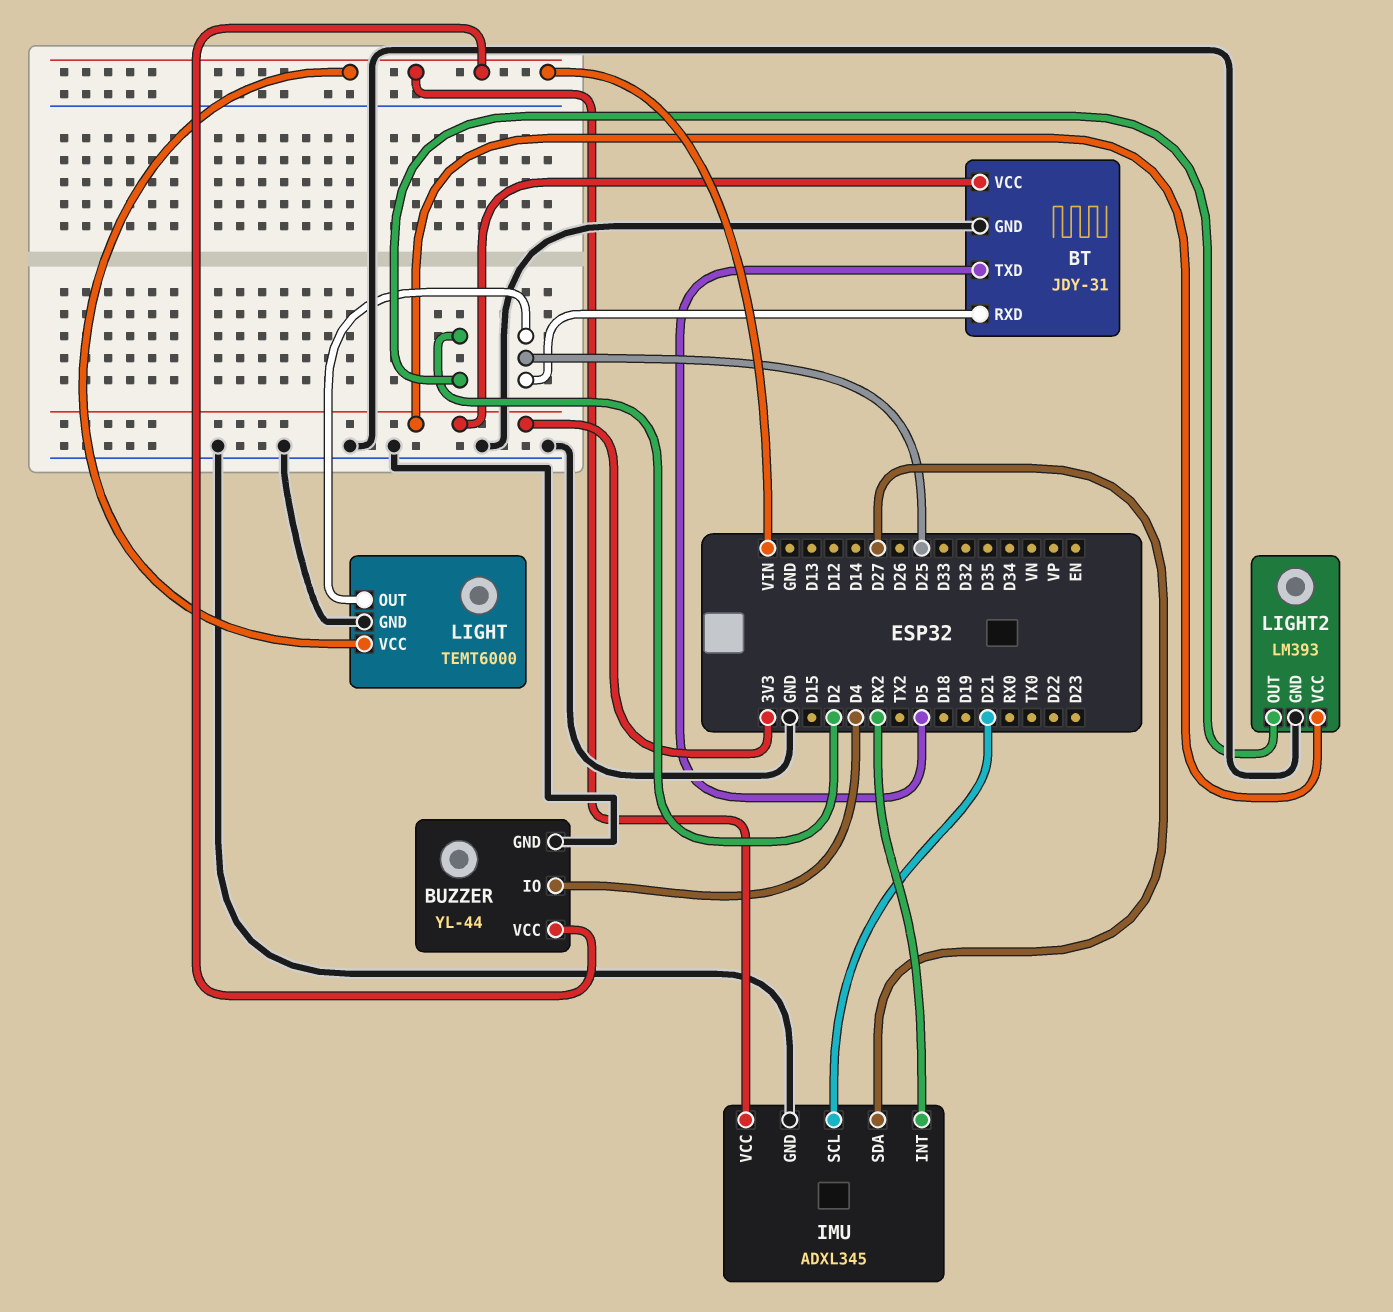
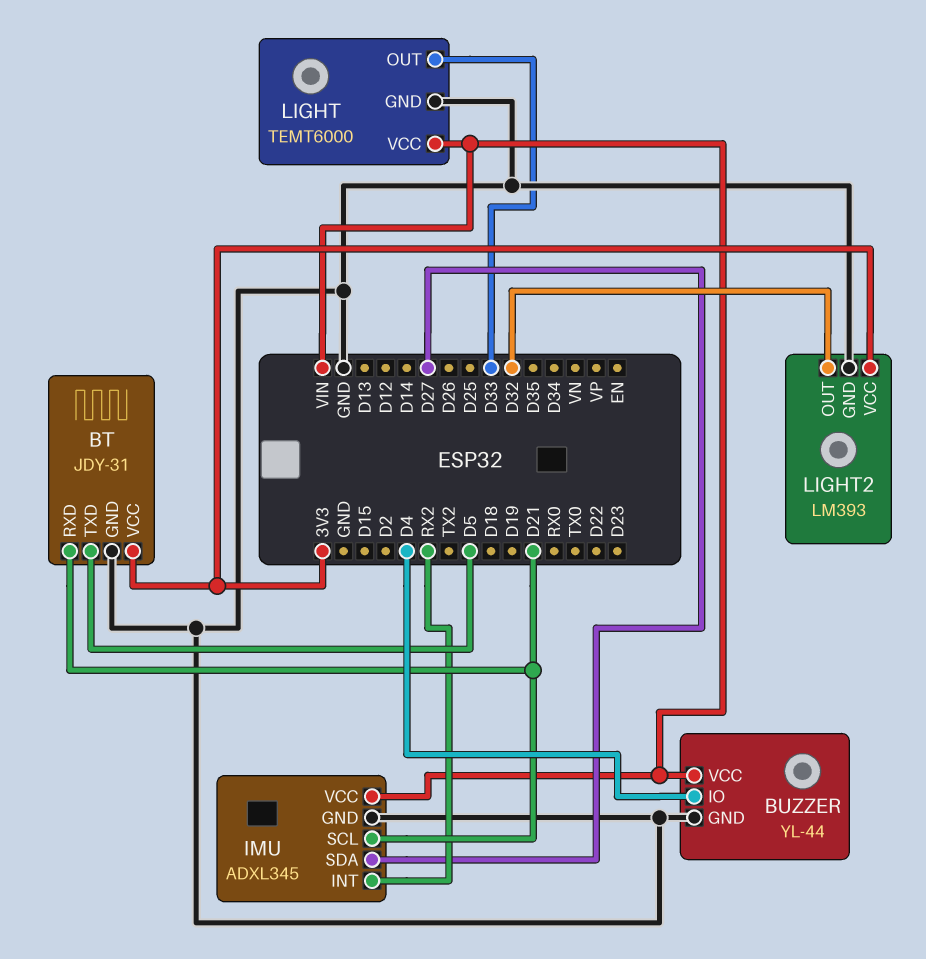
BT pin RXD: D25 -> D21
LIGHT pin OUT: D25 -> D33
LIGHT2 pin OUT: D2 -> D32

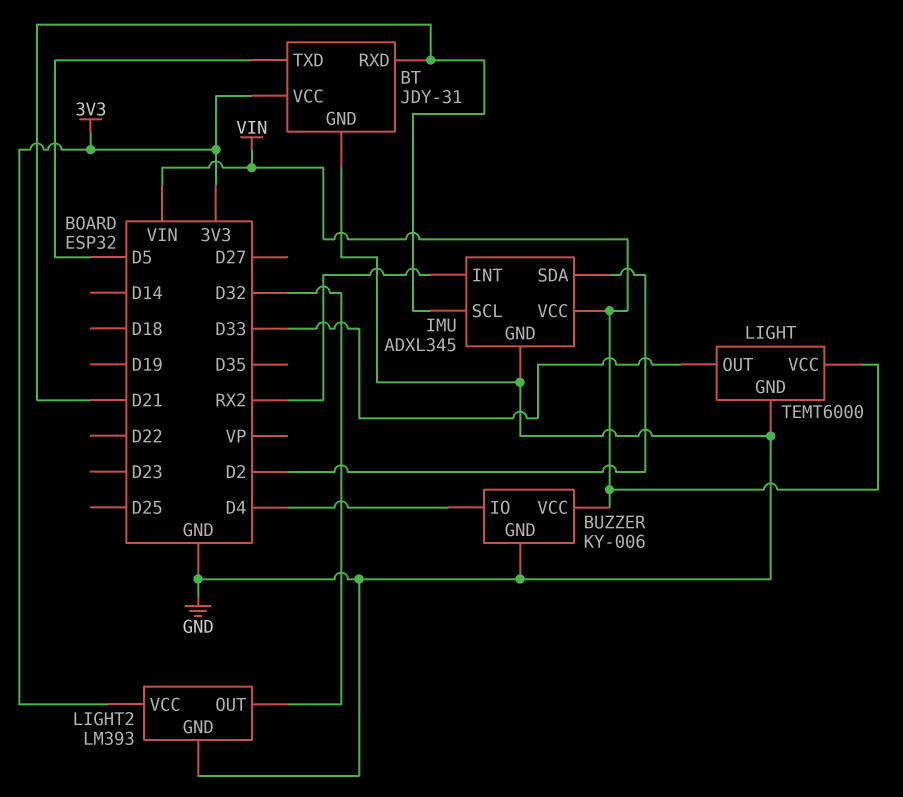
BUZZER: YL-44 -> KY-006
IMU pin SDA: D27 -> D2

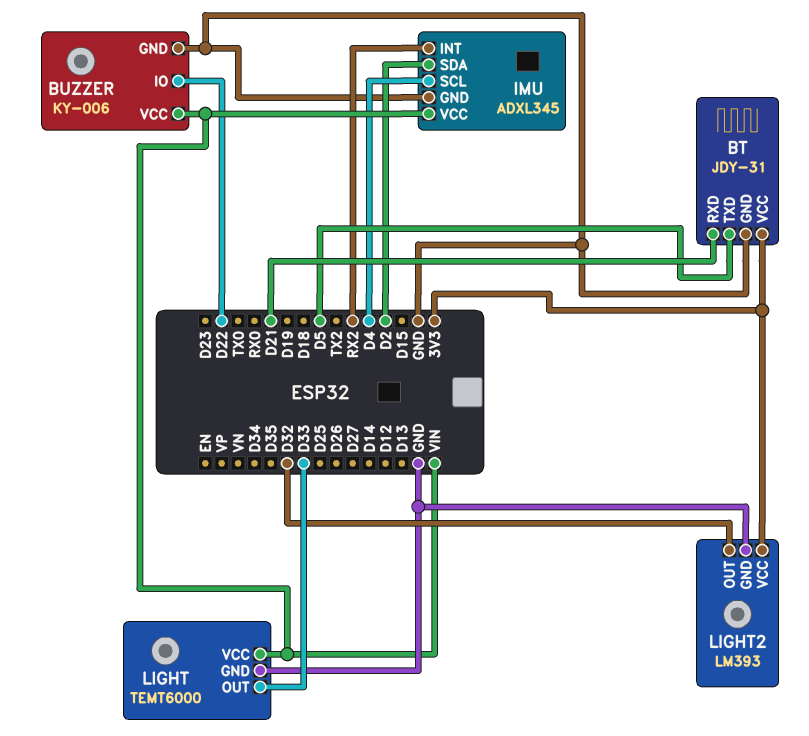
BUZZER pin IO: D4 -> D22
IMU pin SCL: D21 -> D4

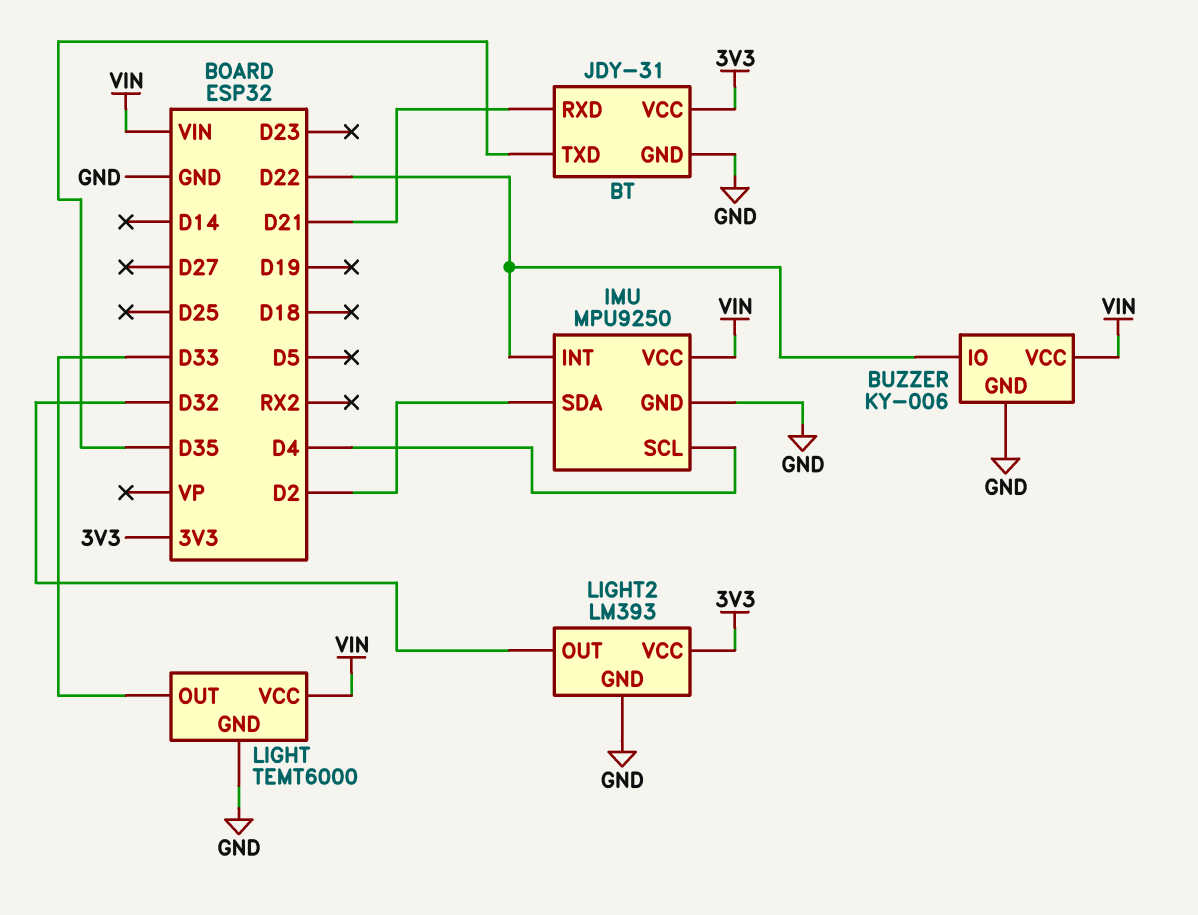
BT pin TXD: D5 -> D35
IMU: ADXL345 -> MPU9250
IMU pin INT: RX2 -> D22

